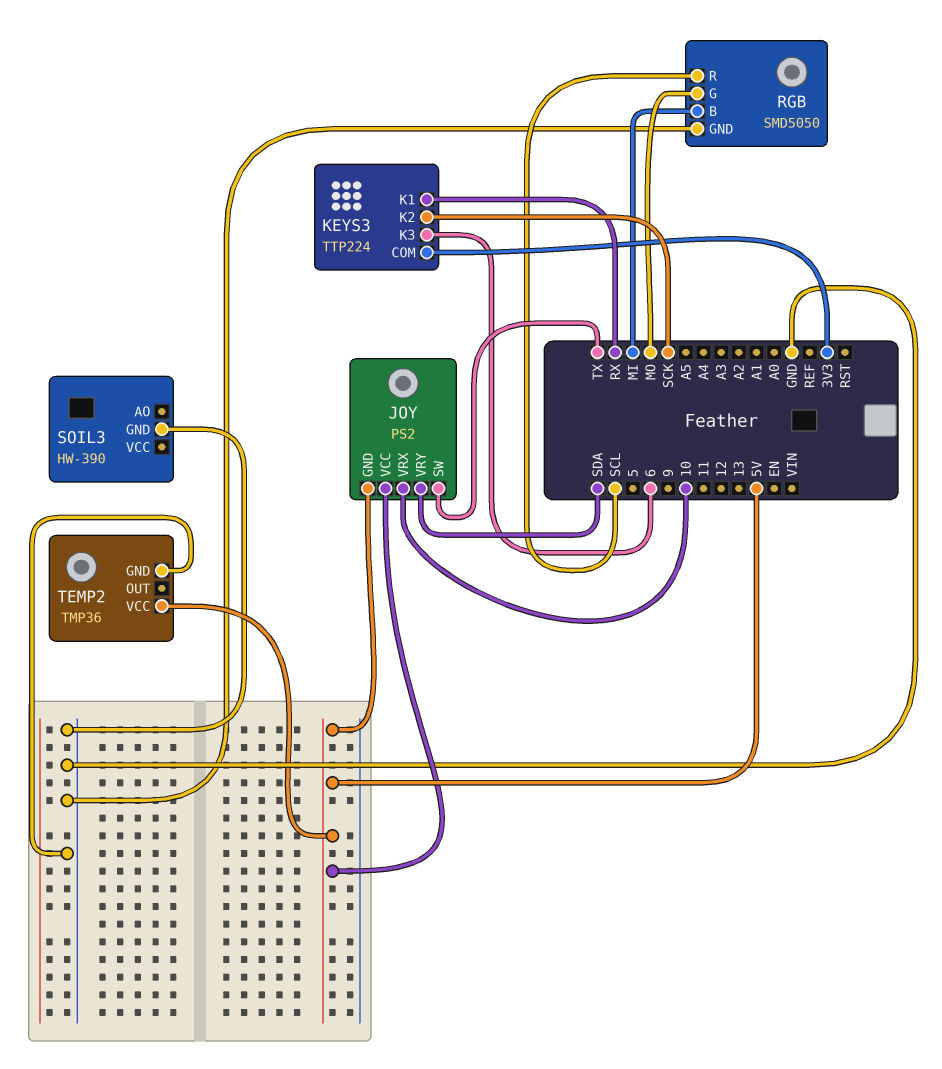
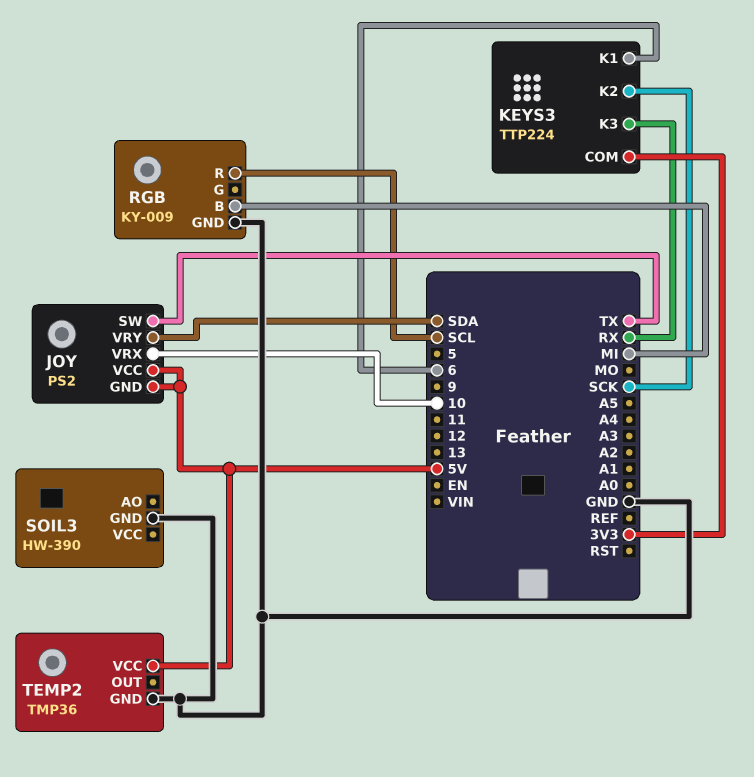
KEYS3 pin K1: RX -> 6
KEYS3 pin K3: 6 -> RX
RGB: SMD5050 -> KY-009
RGB pin G: MO -> none

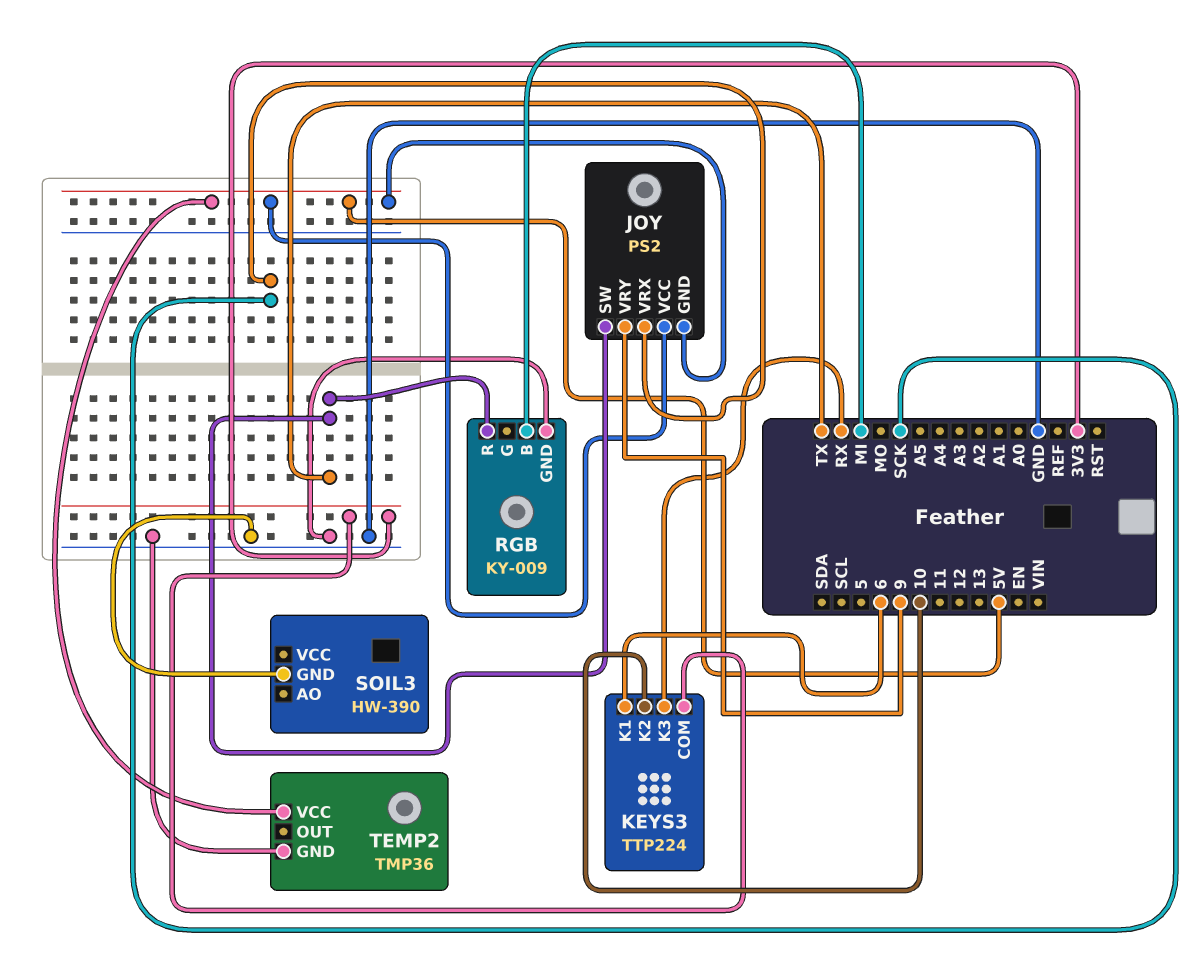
JOY pin VRX: 10 -> SCK
JOY pin VRY: SDA -> 9
KEYS3 pin K2: SCK -> 10
RGB pin R: SCL -> TX

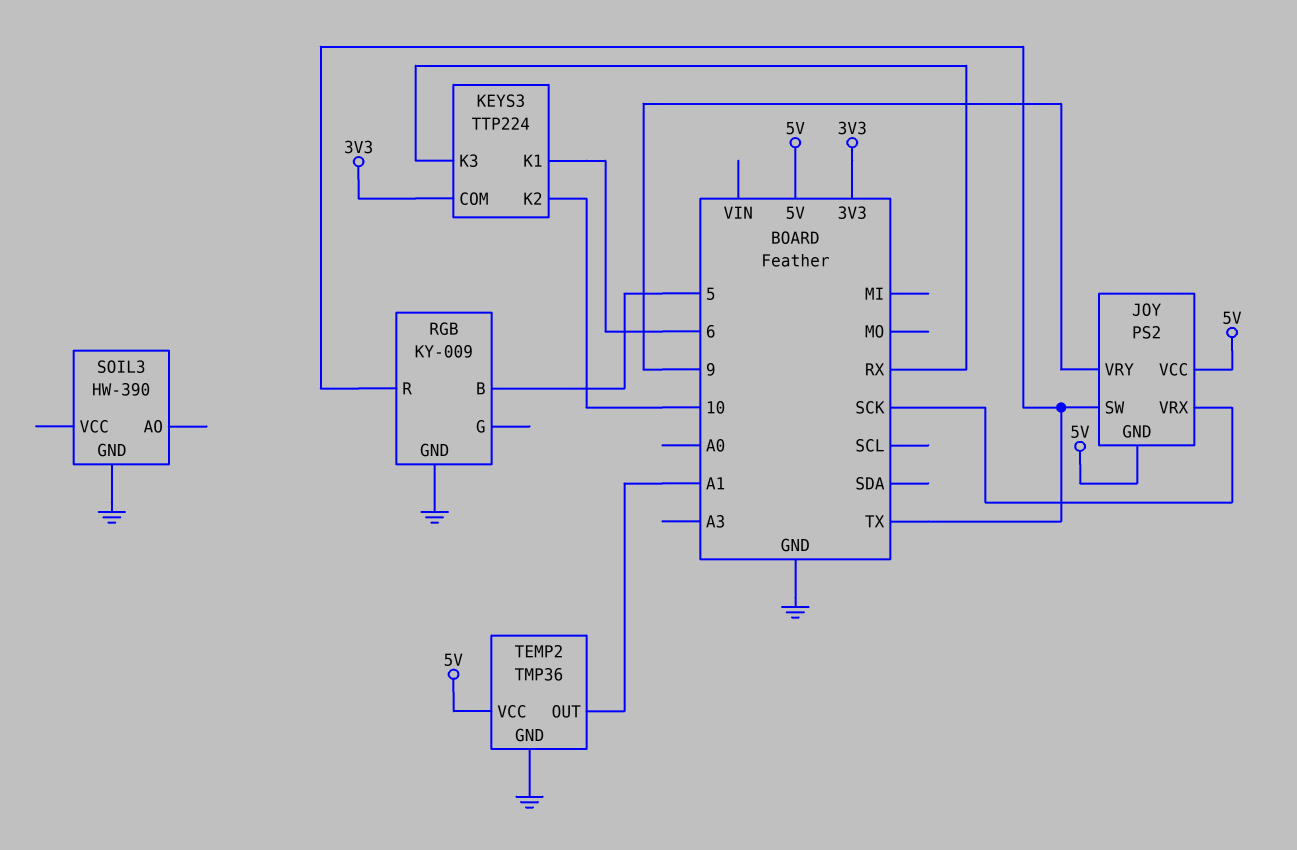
RGB pin B: MI -> 5
TEMP2 pin OUT: none -> A1

